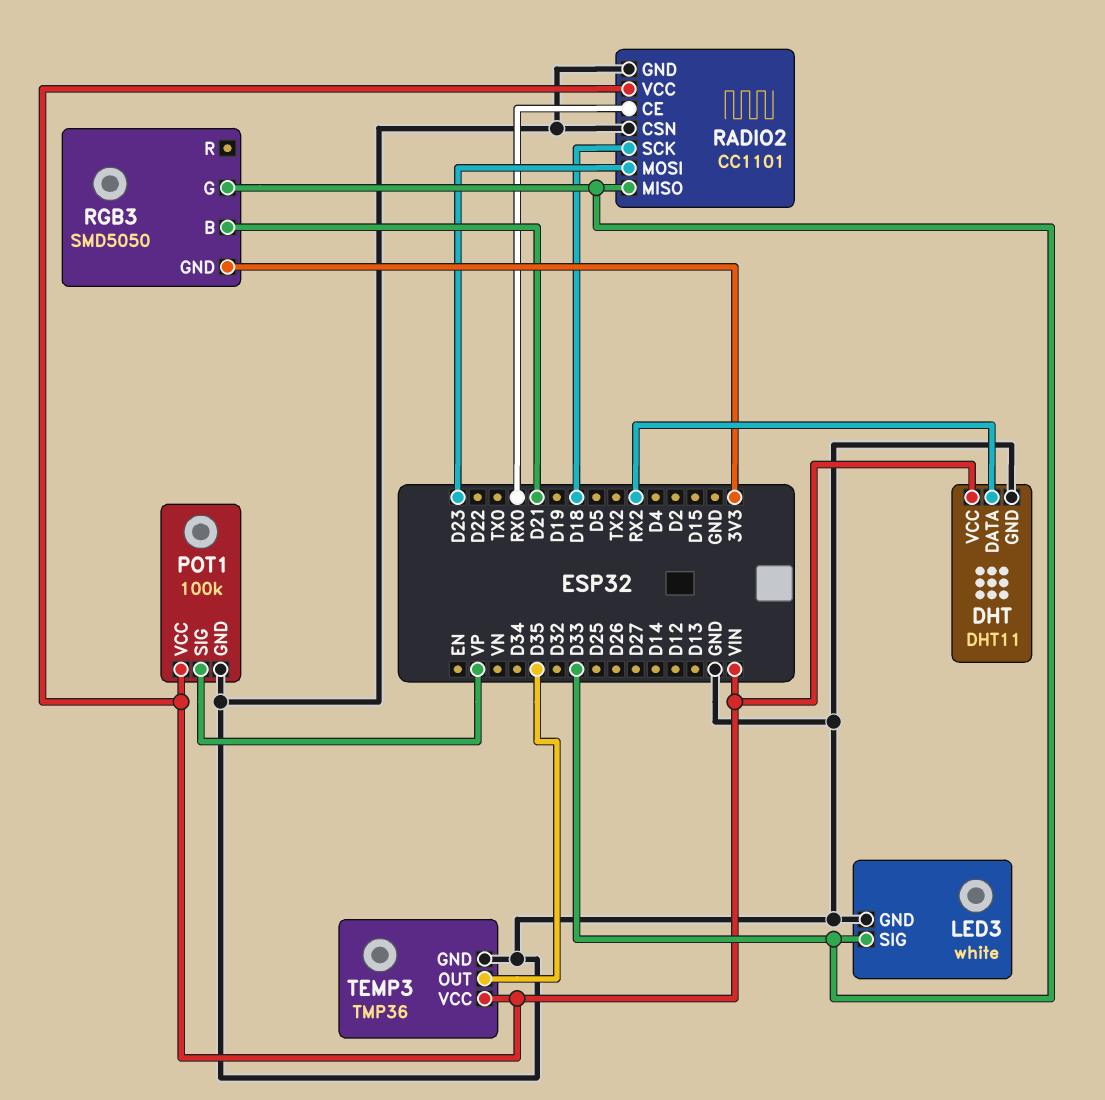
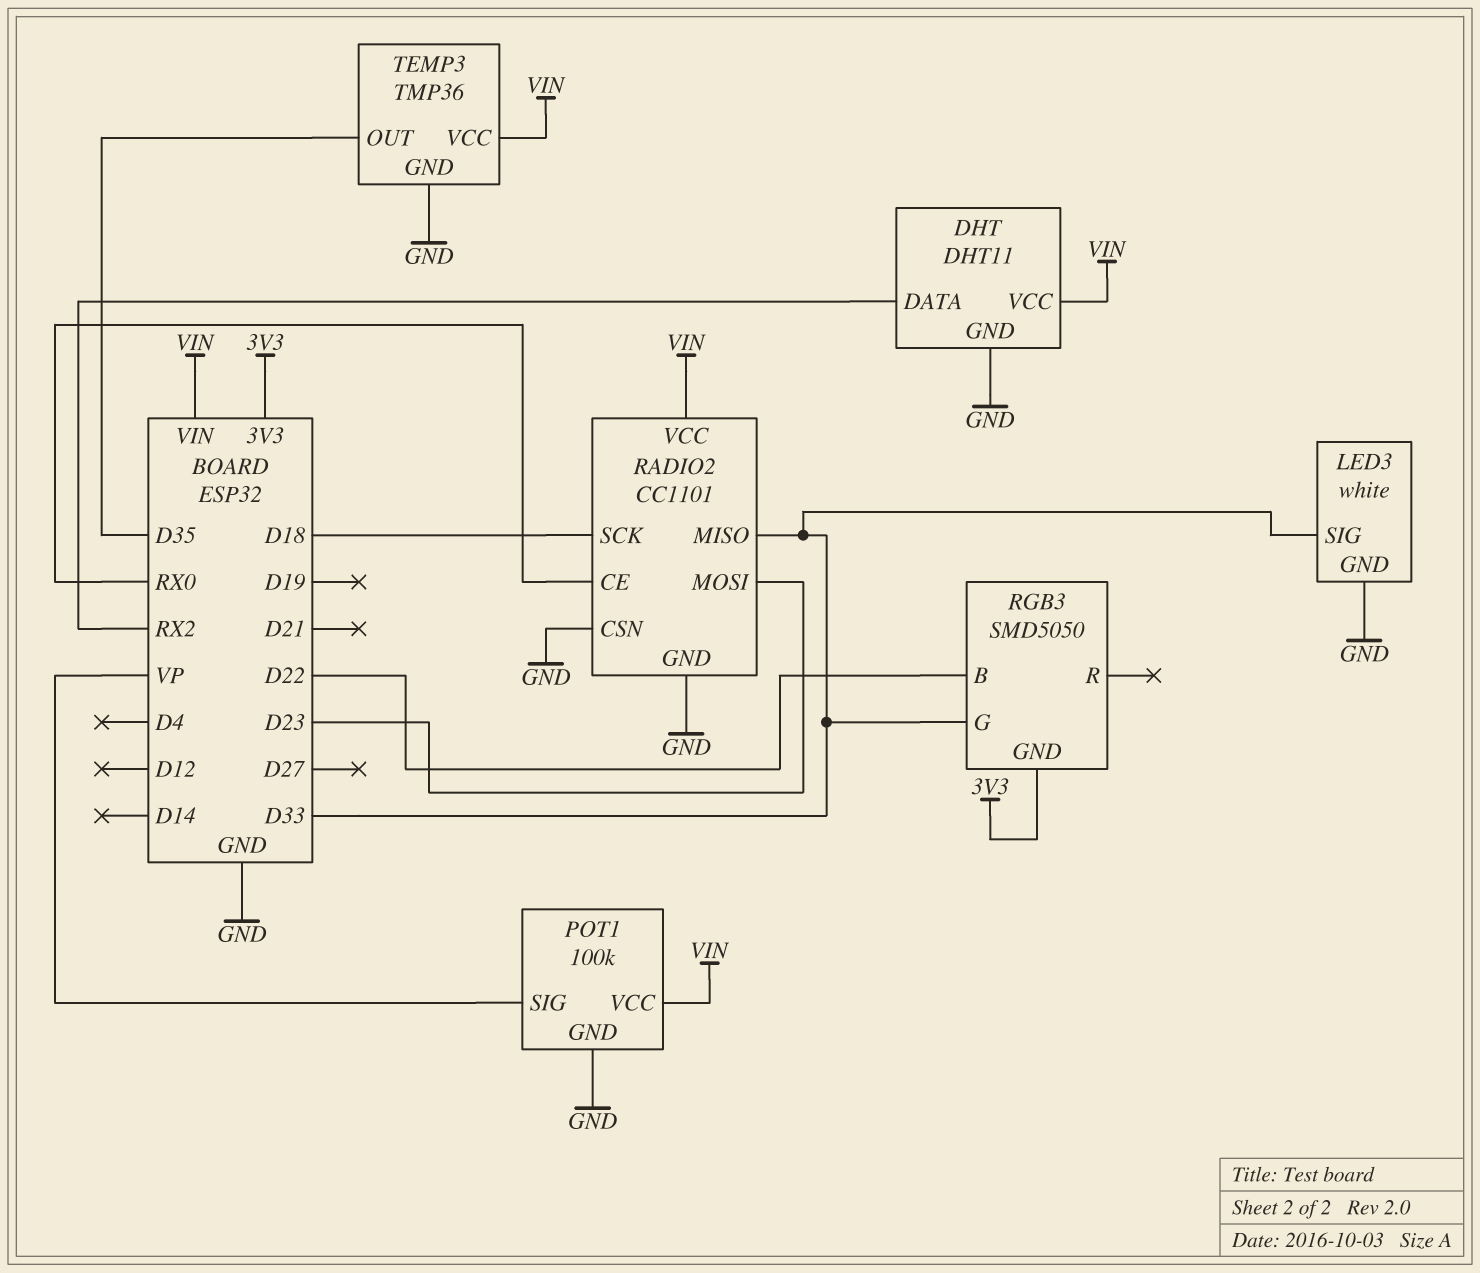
RGB3 pin B: D21 -> D22

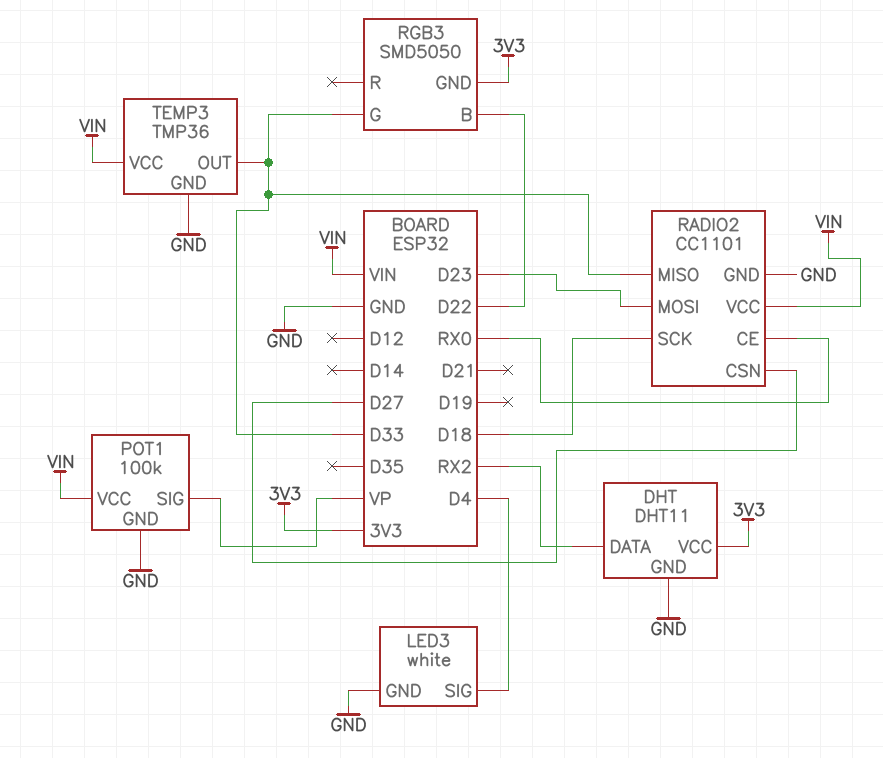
DHT pin VCC: VIN -> 3V3
LED3 pin SIG: D33 -> D4
RADIO2 pin CSN: GND -> D27
TEMP3 pin OUT: D35 -> D33

